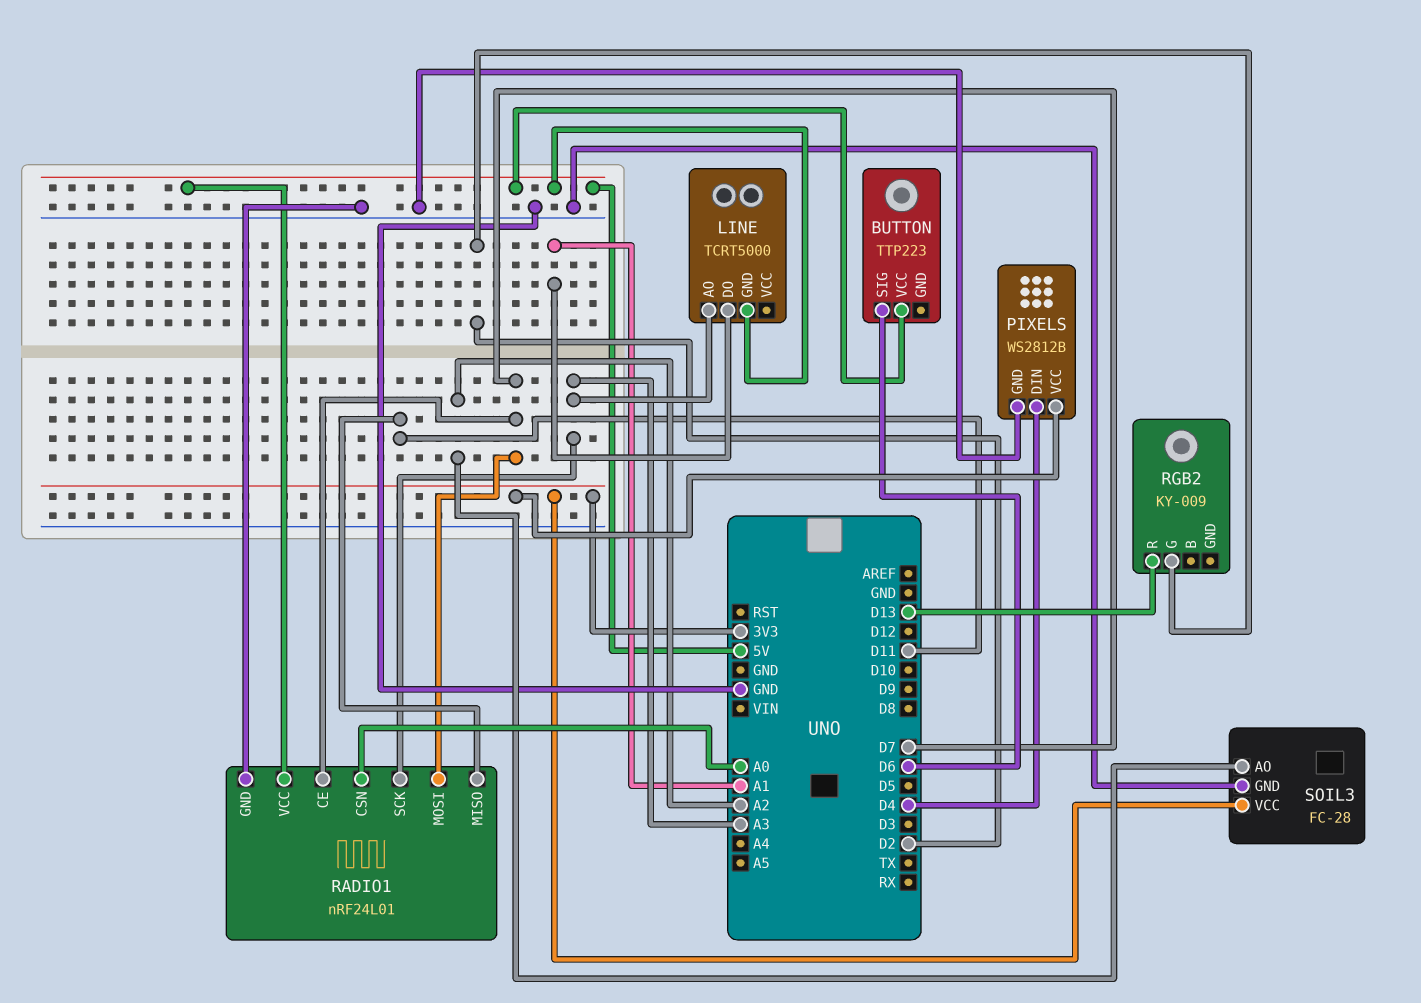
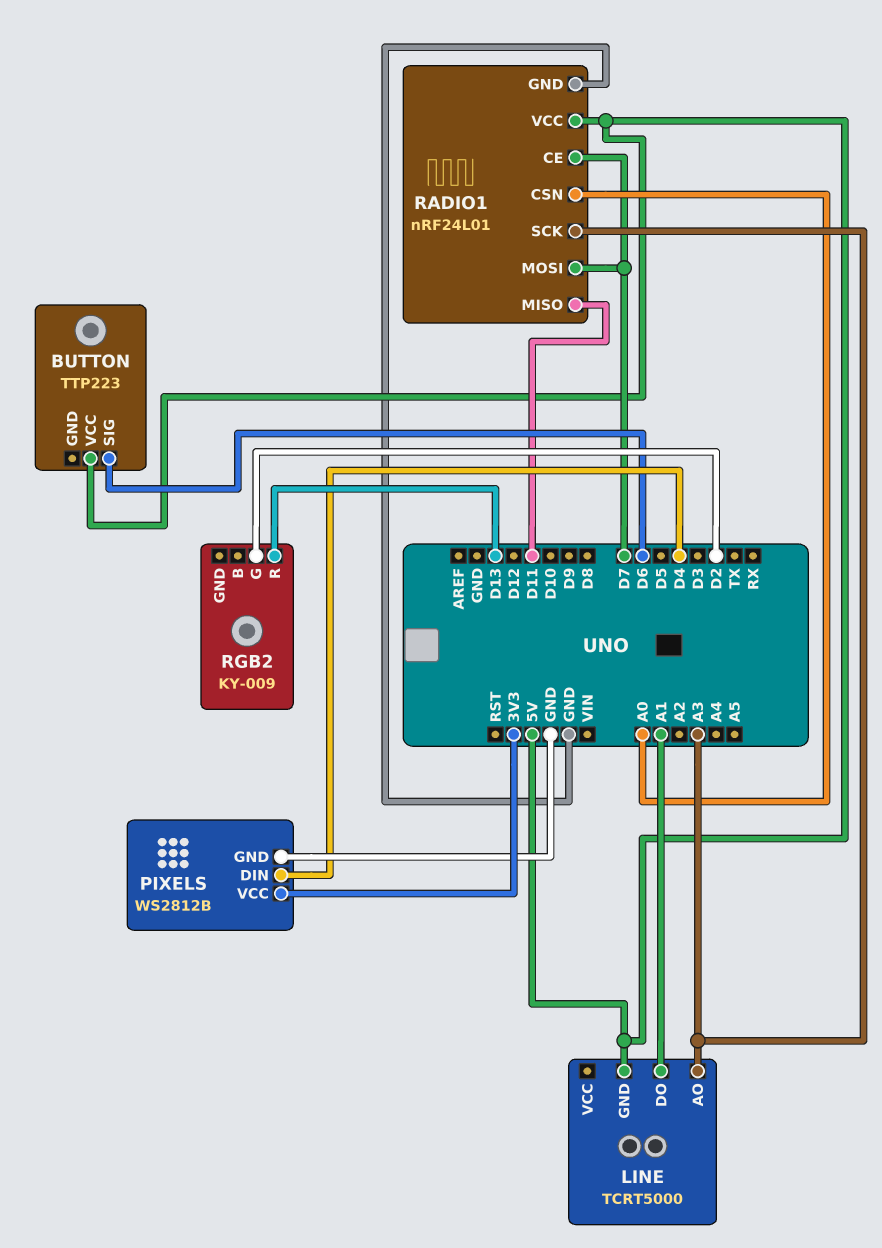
SOIL3: FC-28 -> none
SOIL3 pin AO: A2 -> none
SOIL3 pin GND: GND -> none
SOIL3 pin VCC: 3V3 -> none

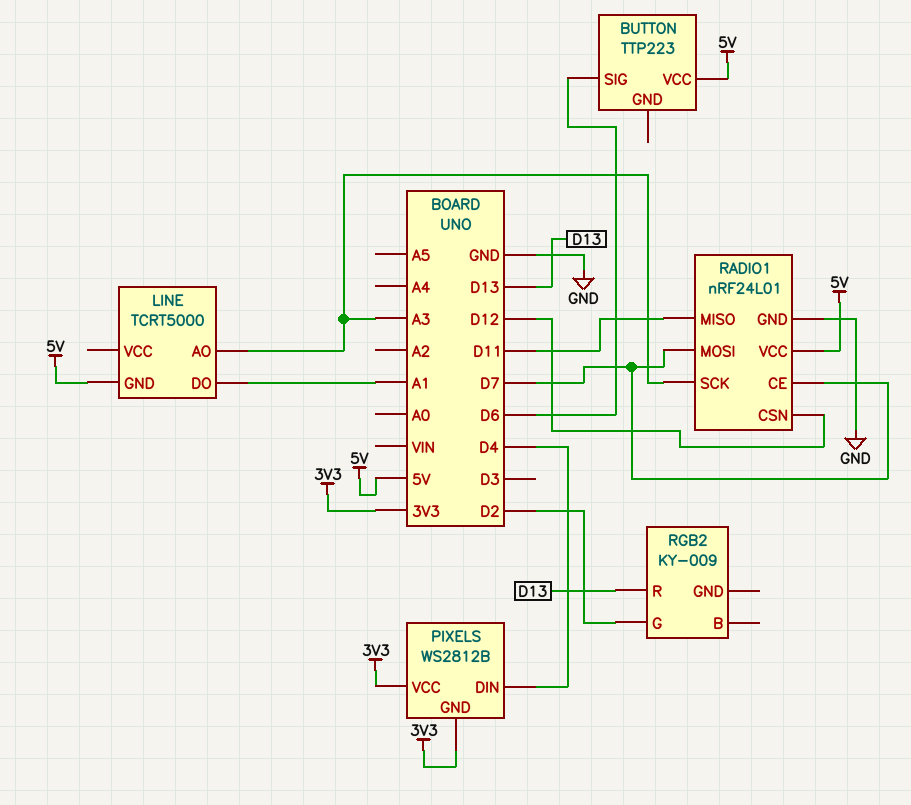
PIXELS pin GND: GND -> 3V3
RADIO1 pin CSN: A0 -> D12

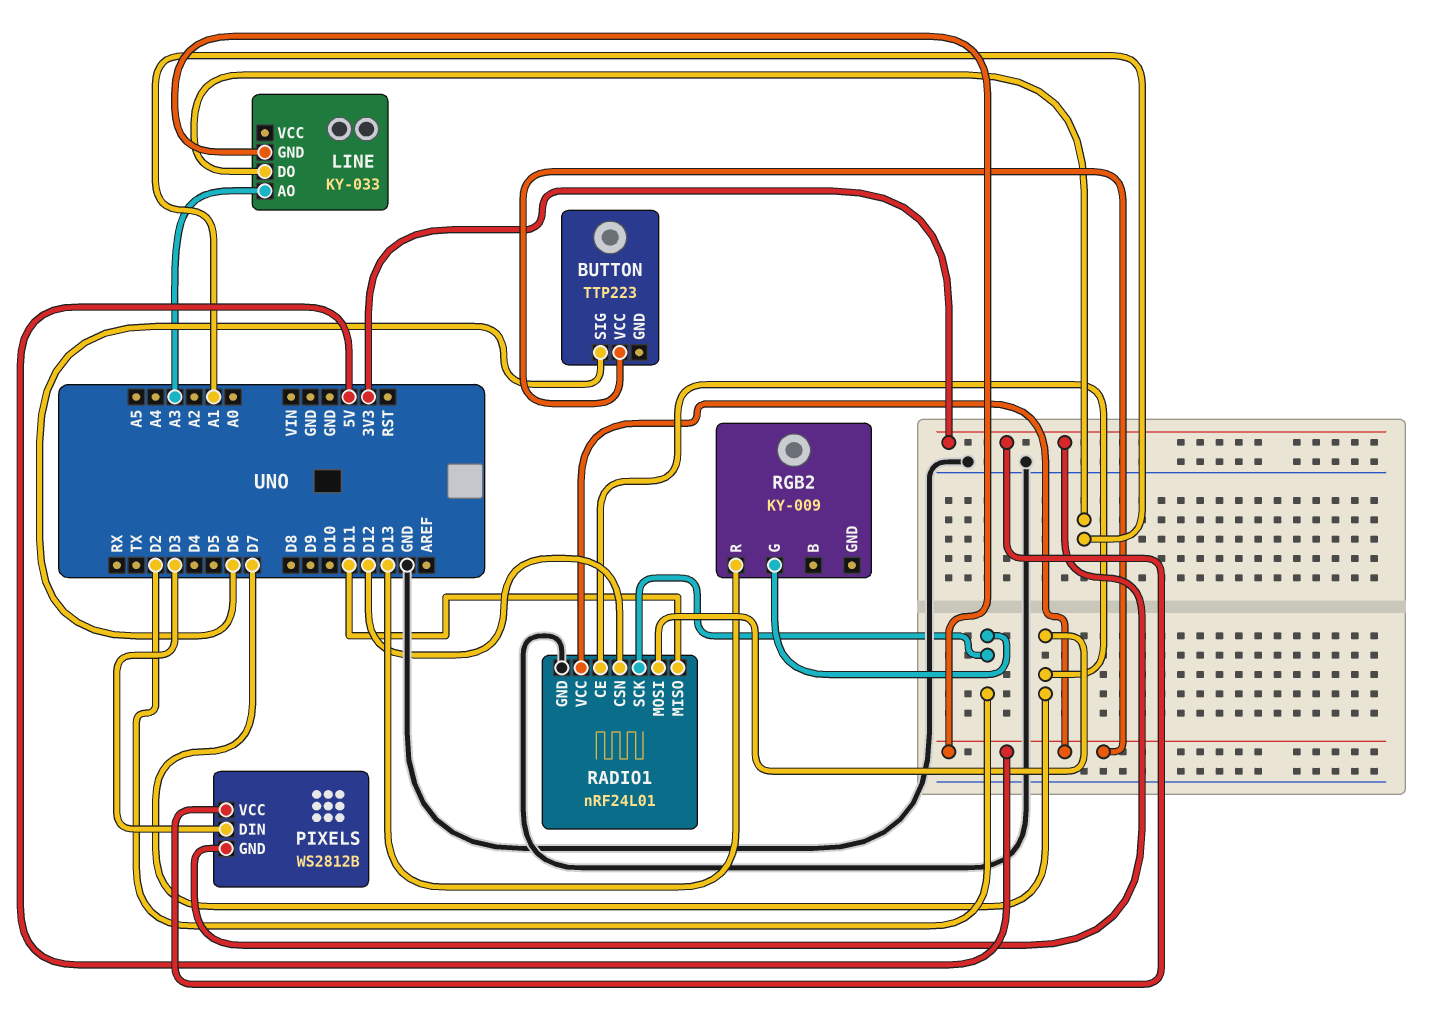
LINE: TCRT5000 -> KY-033
PIXELS pin DIN: D4 -> D3
RADIO1 pin SCK: A3 -> D2

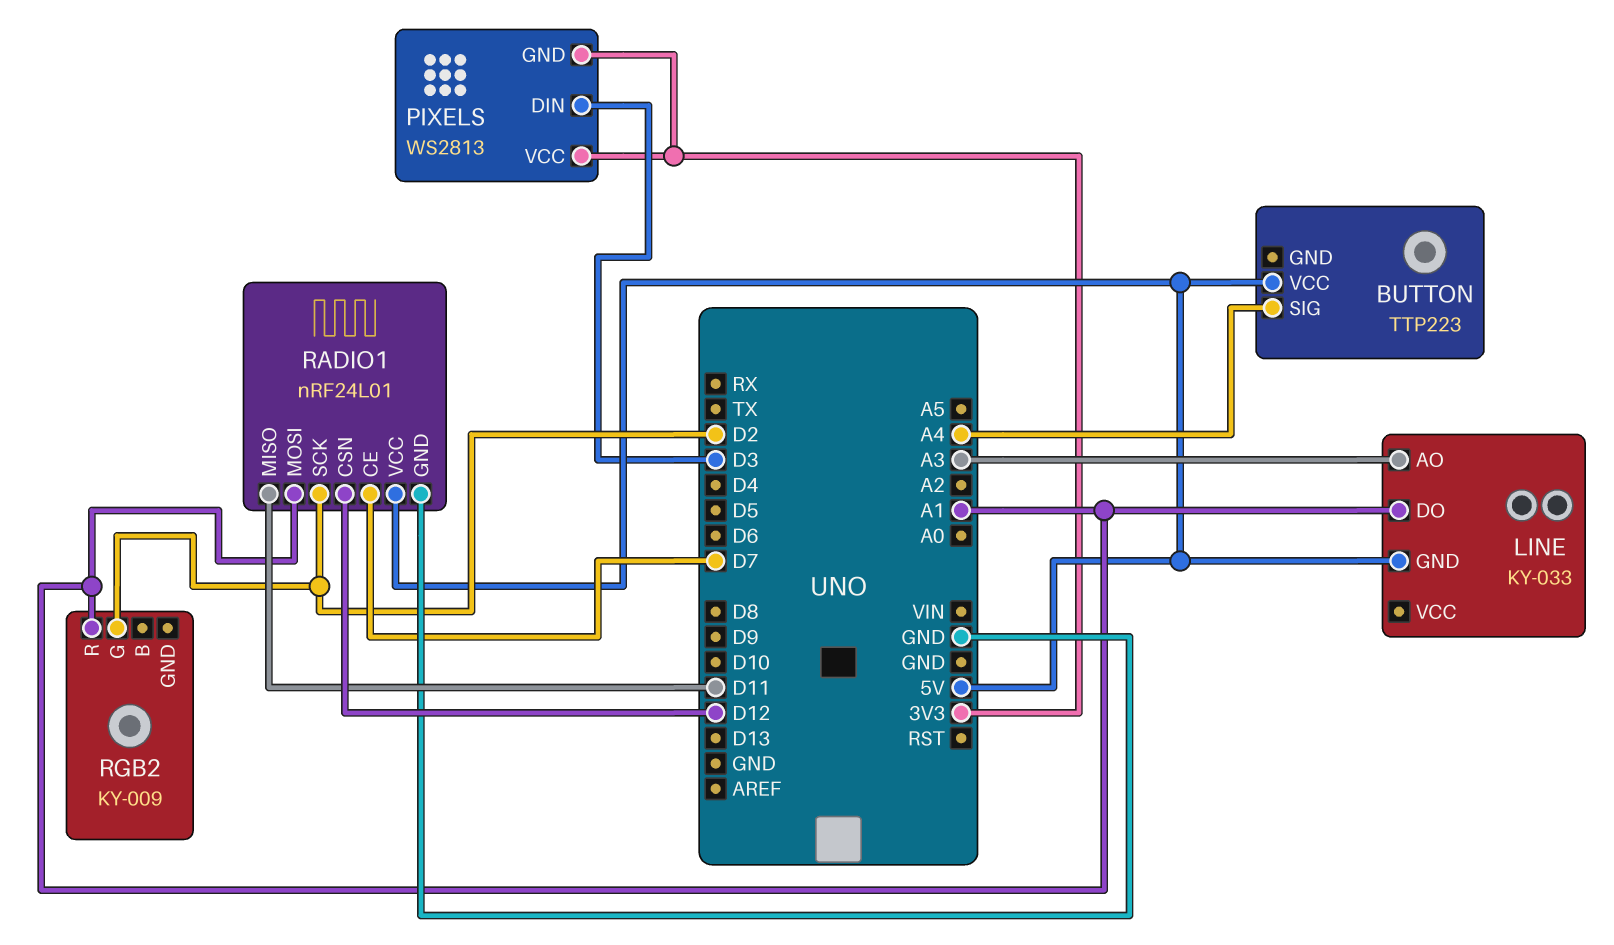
BUTTON pin SIG: D6 -> A4
PIXELS: WS2812B -> WS2813
RADIO1 pin MOSI: D7 -> A1
RGB2 pin R: D13 -> A1

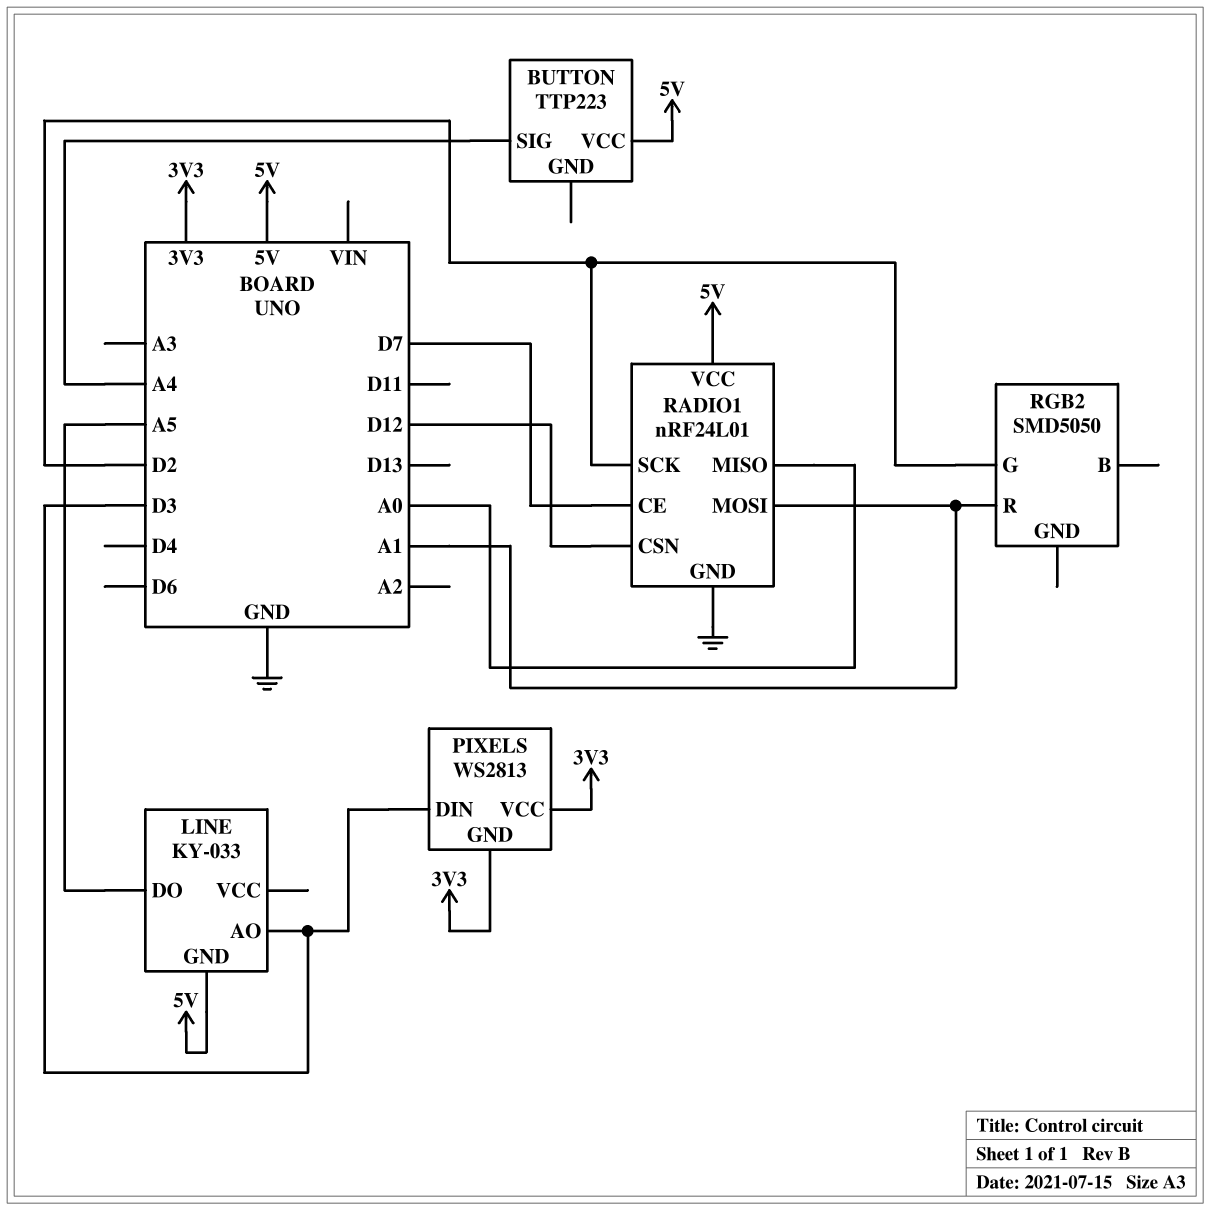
LINE pin AO: A3 -> D3
LINE pin DO: A1 -> A5
RADIO1 pin MISO: D11 -> A0
RGB2: KY-009 -> SMD5050

